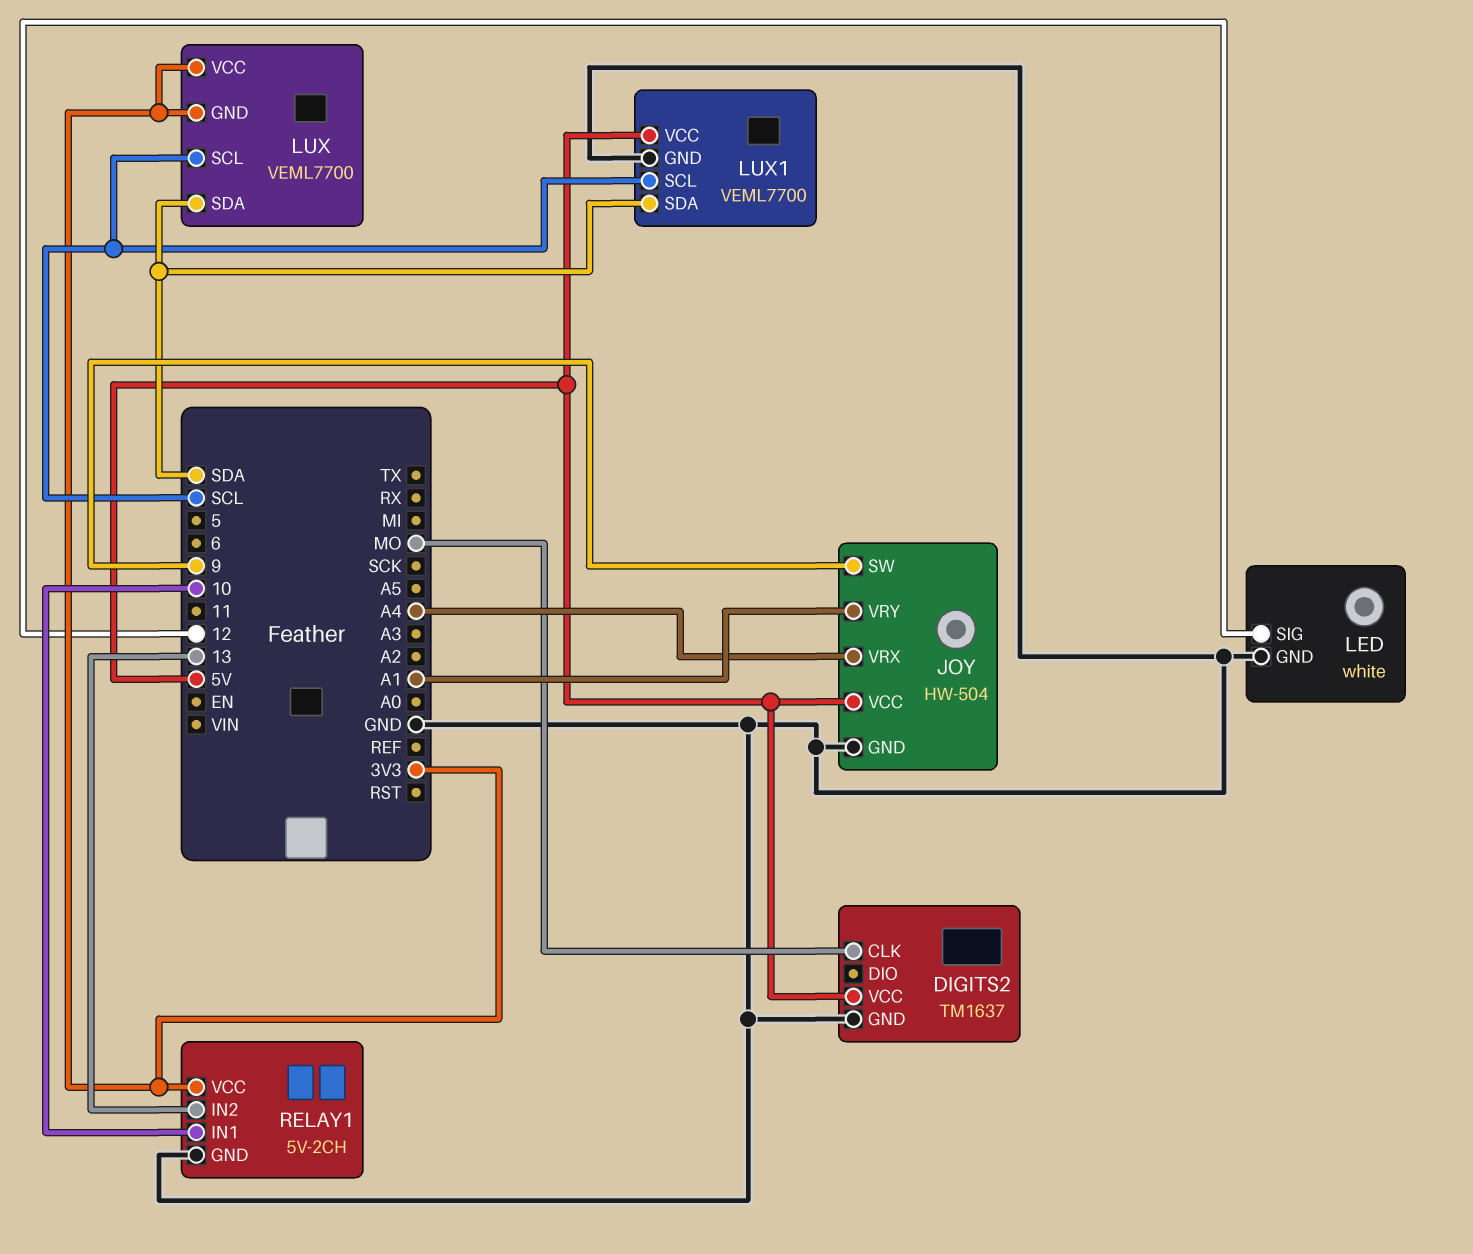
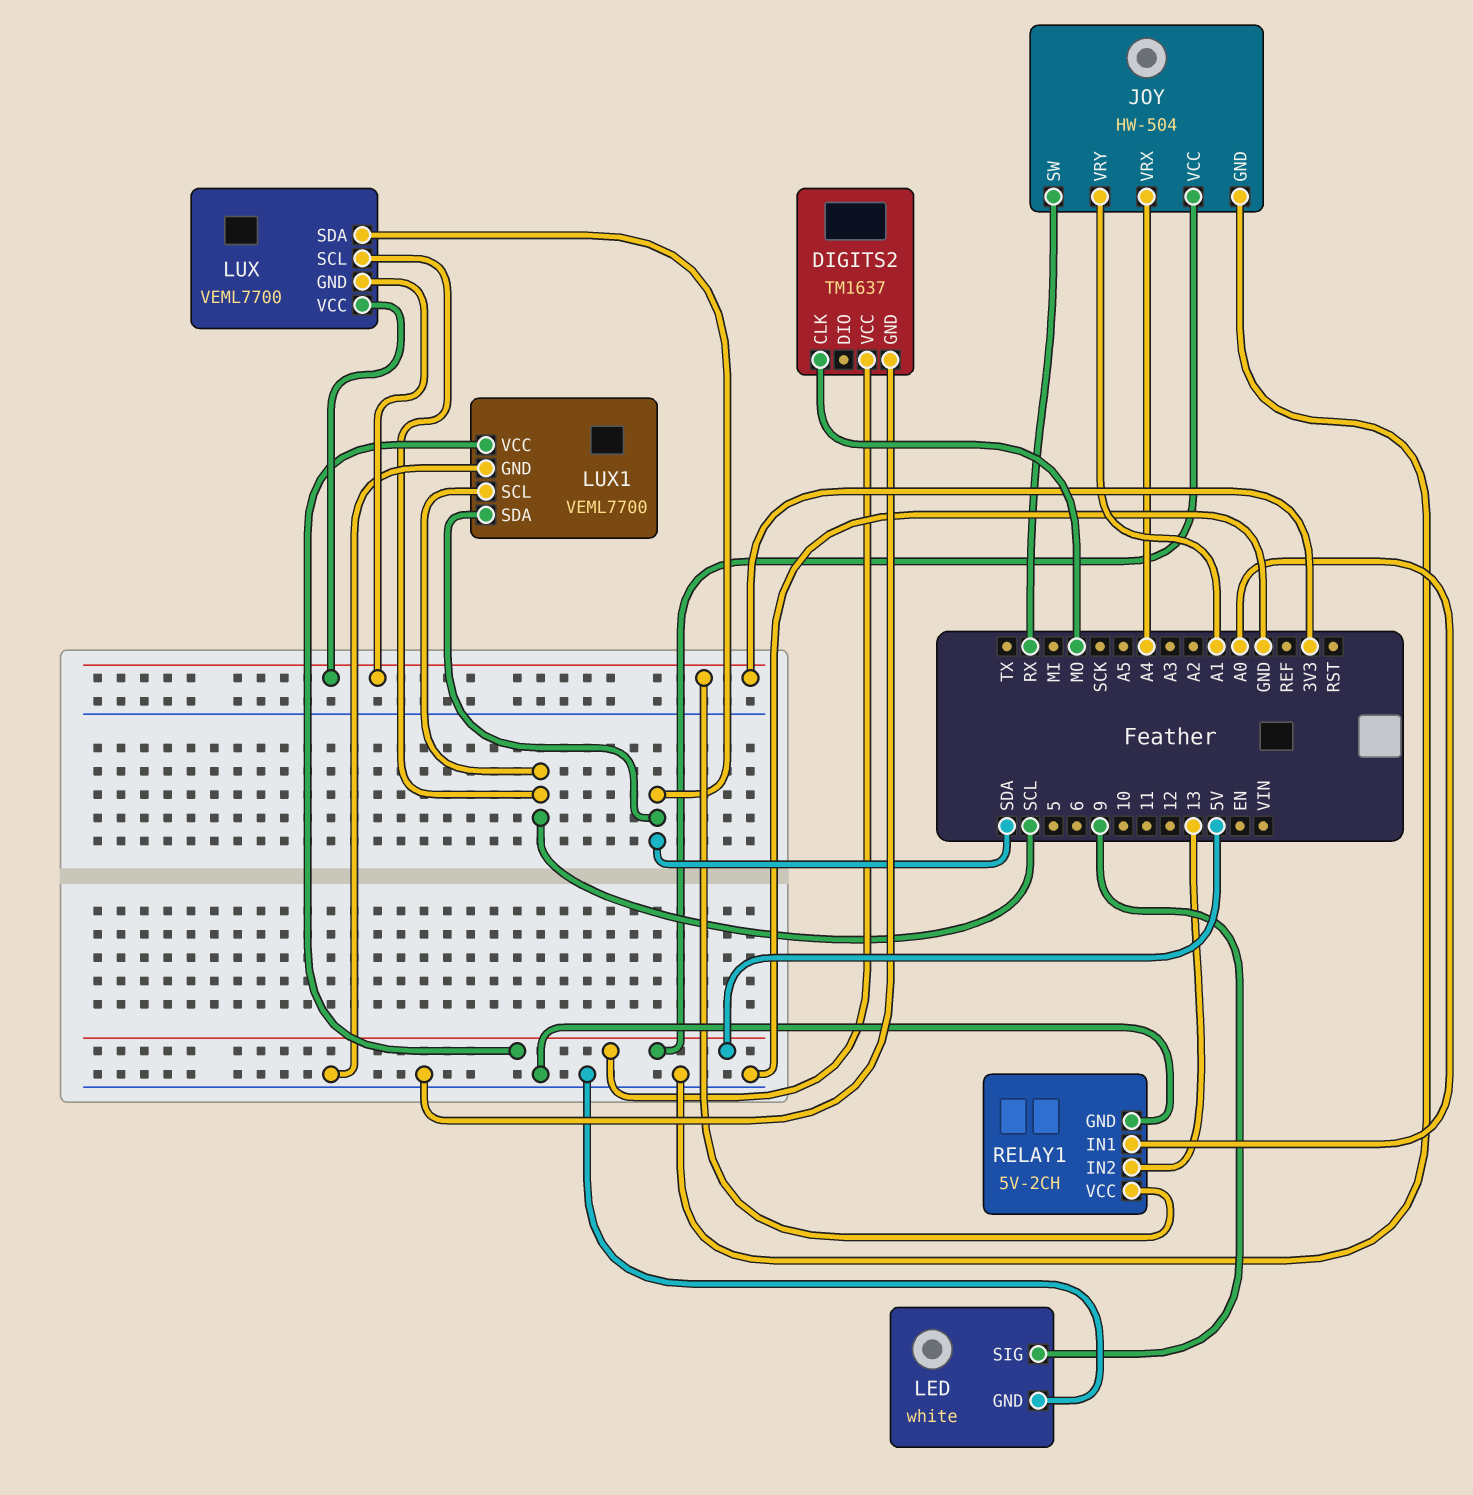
JOY pin SW: 9 -> RX
LED pin SIG: 12 -> 9
RELAY1 pin IN1: 10 -> A0

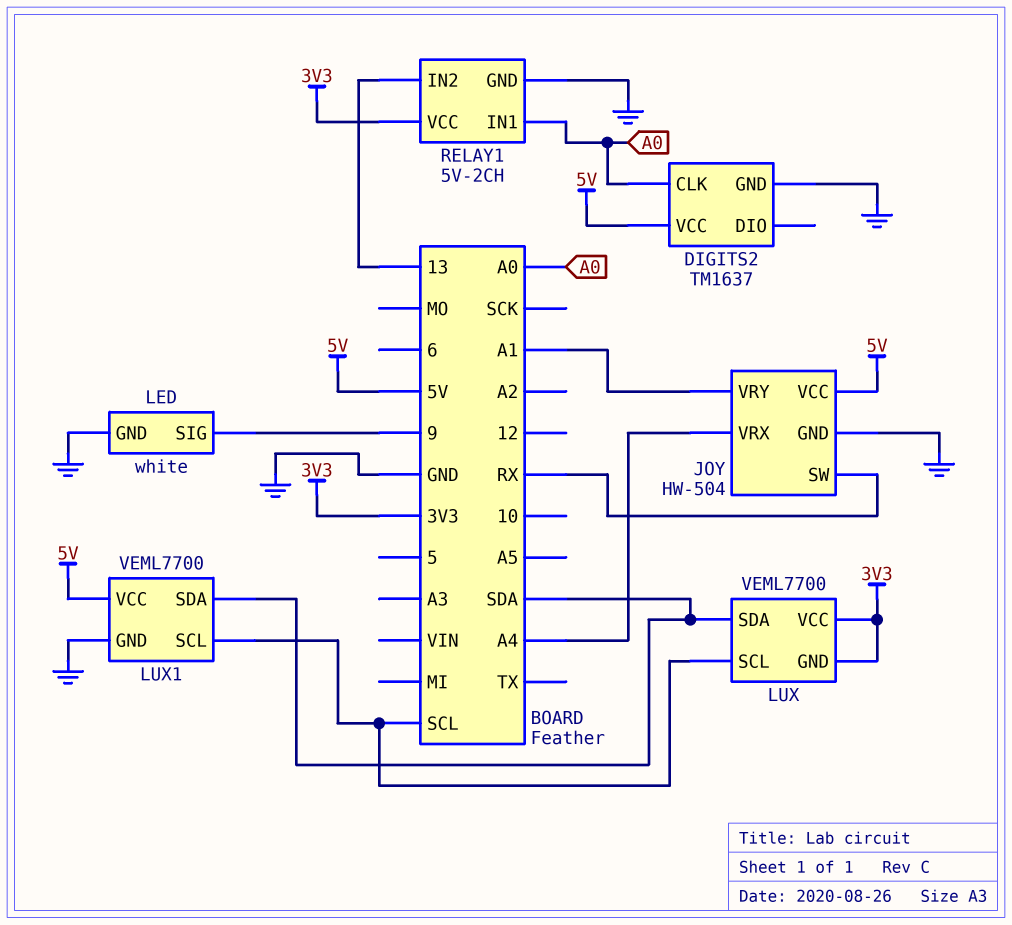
DIGITS2 pin CLK: MO -> A0

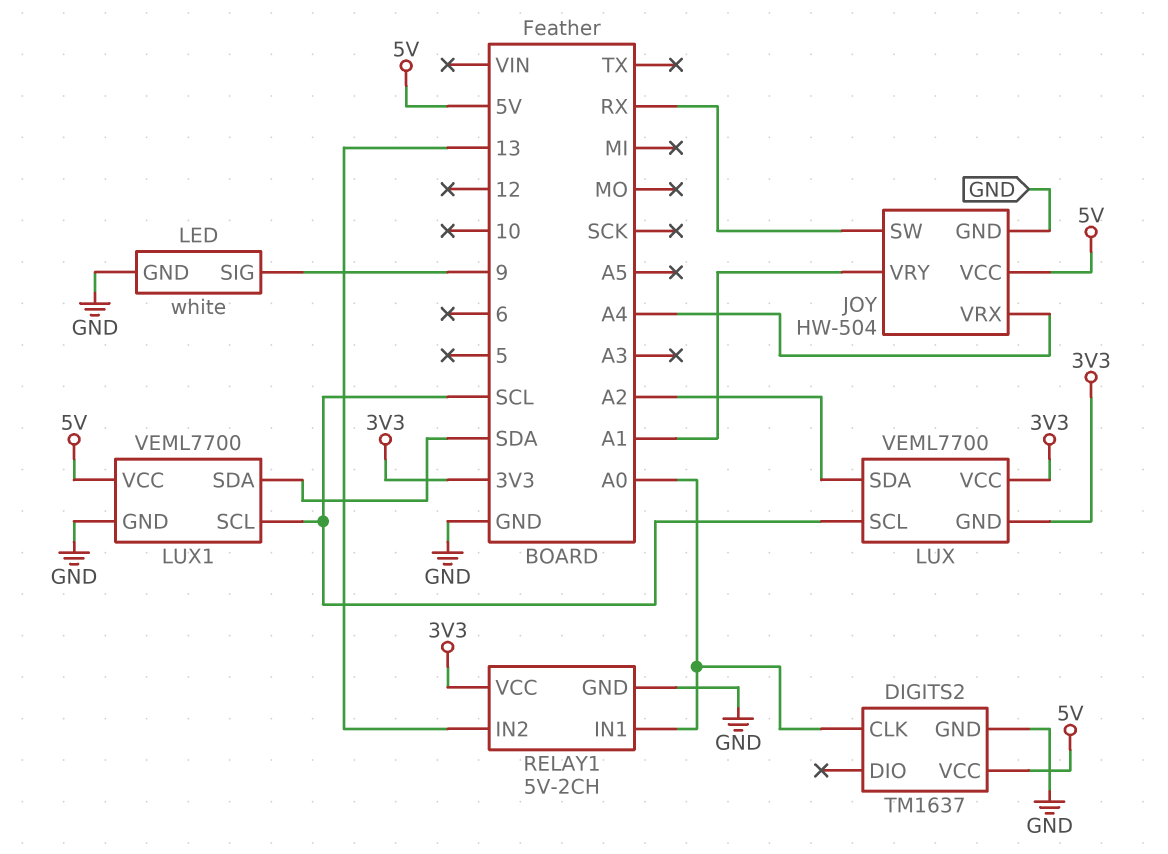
LUX pin SDA: SDA -> A2

